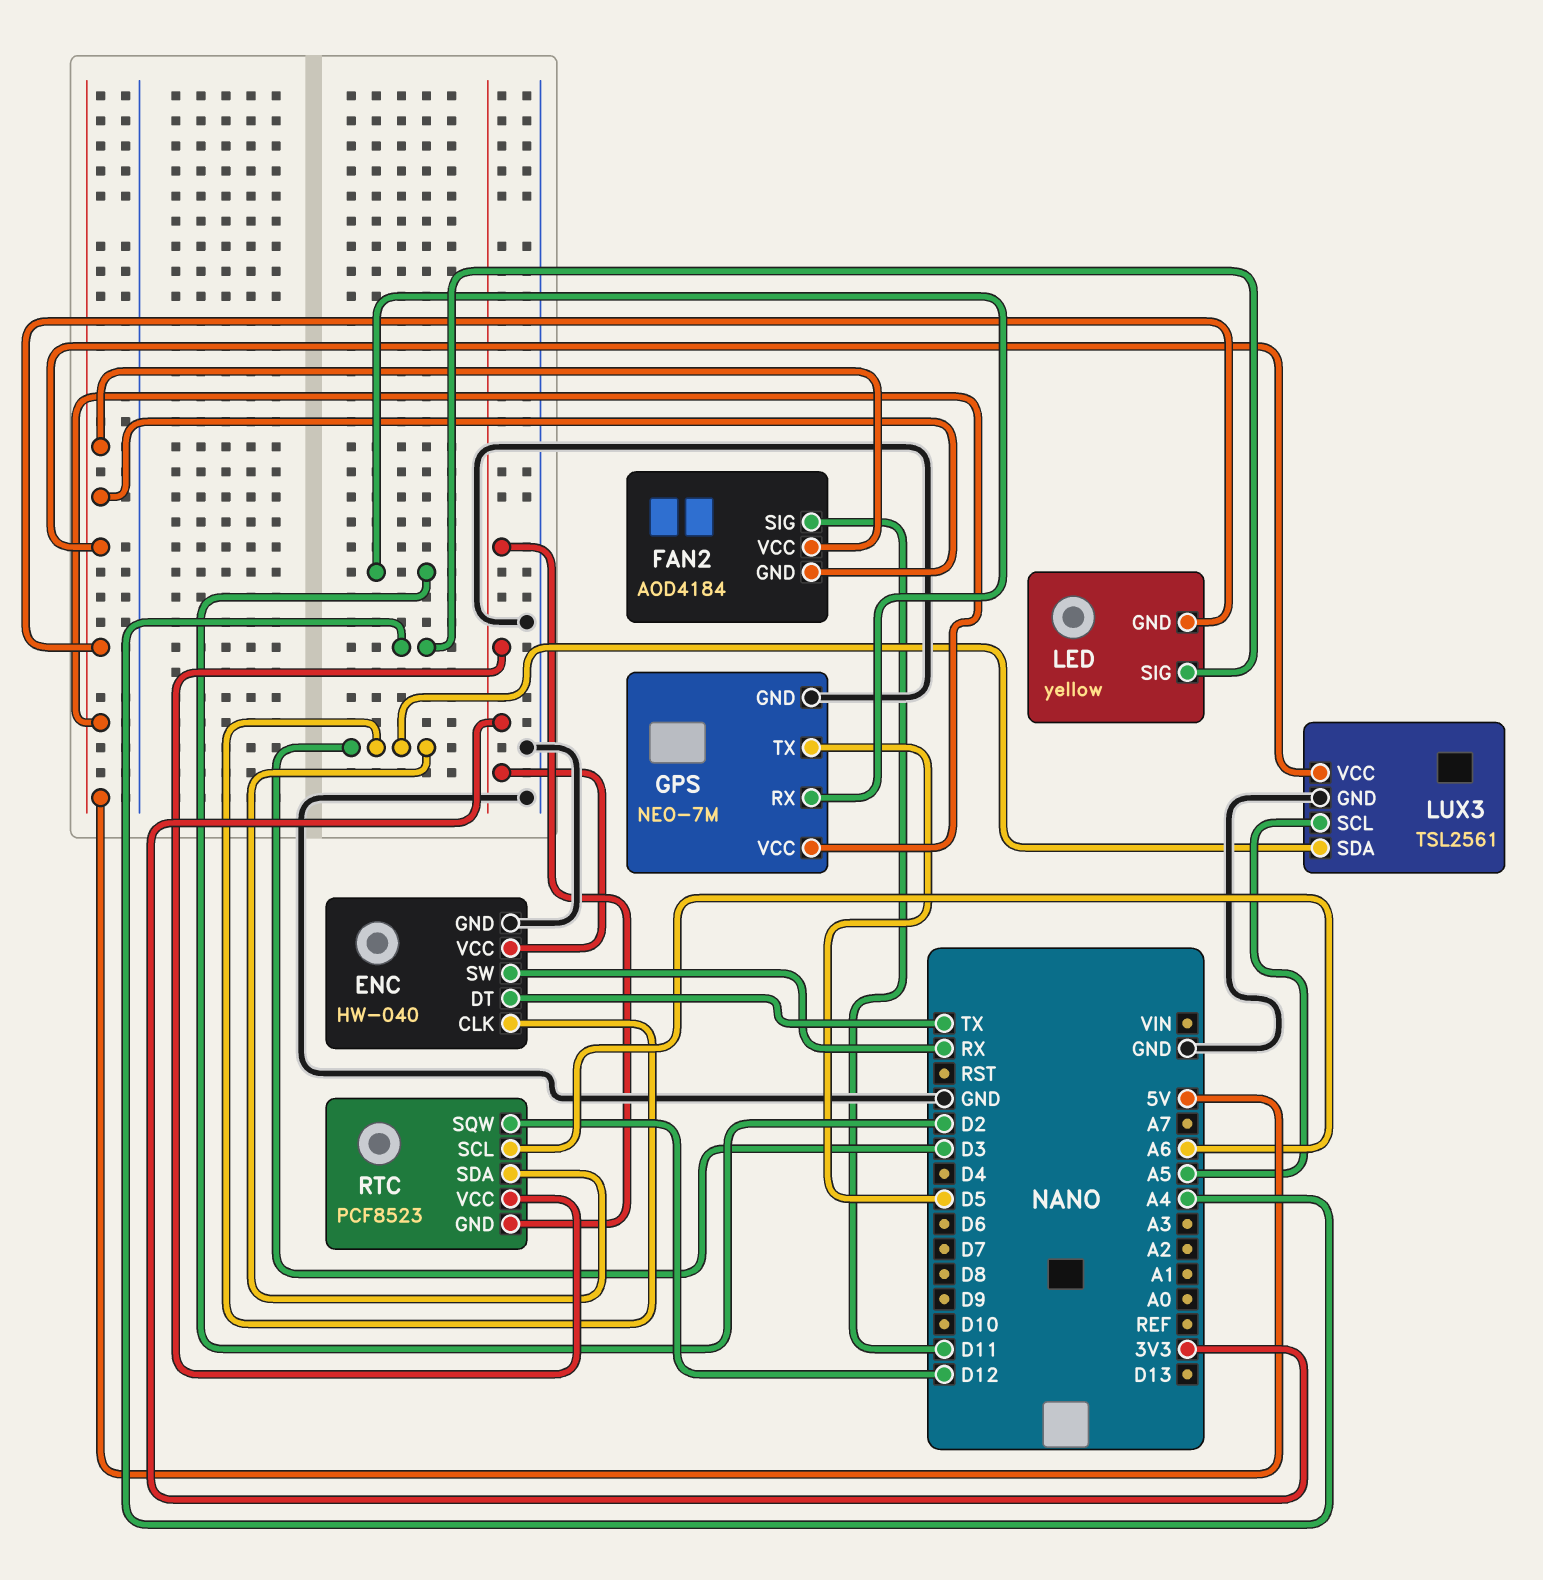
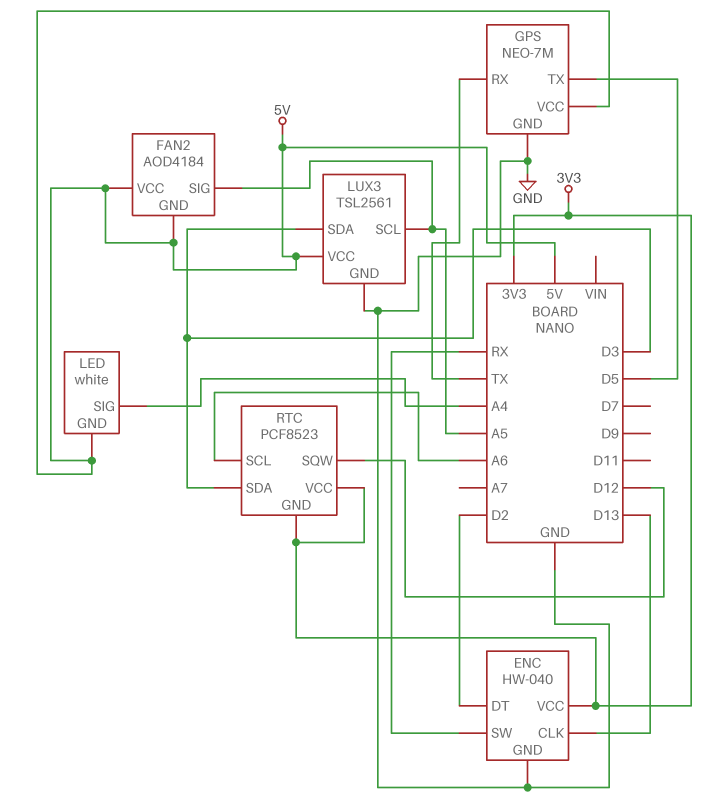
ENC pin CLK: D3 -> D13
ENC pin DT: TX -> D2
FAN2 pin SIG: D11 -> A5
GPS pin RX: D2 -> TX
LED: yellow -> white

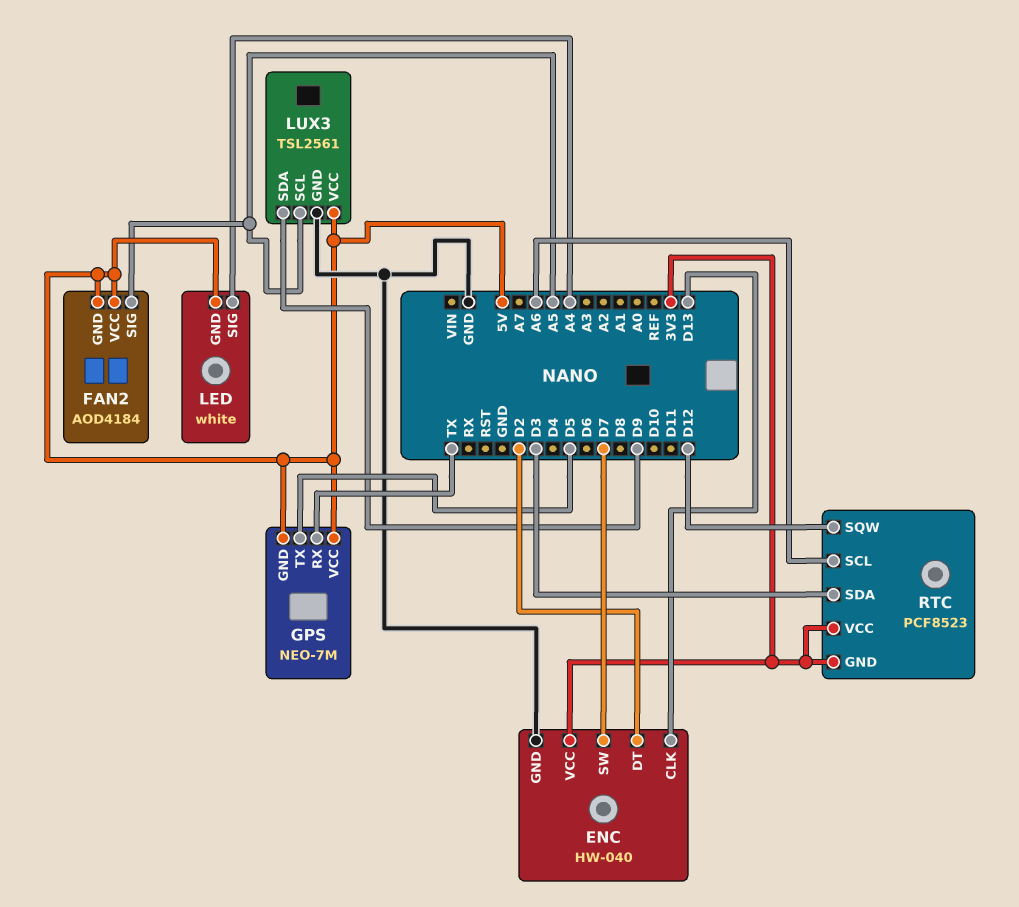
ENC pin SW: RX -> D7
GPS pin GND: GND -> 5V
LUX3 pin SDA: D3 -> D9

